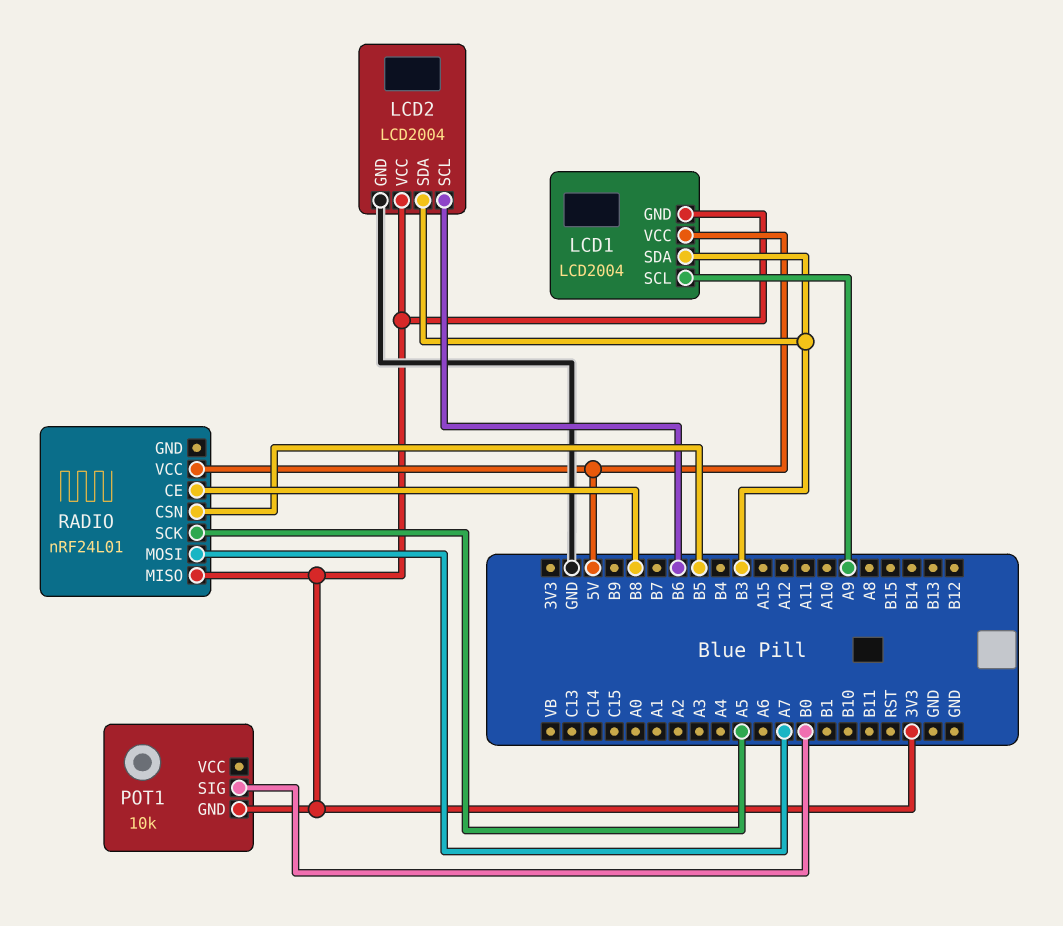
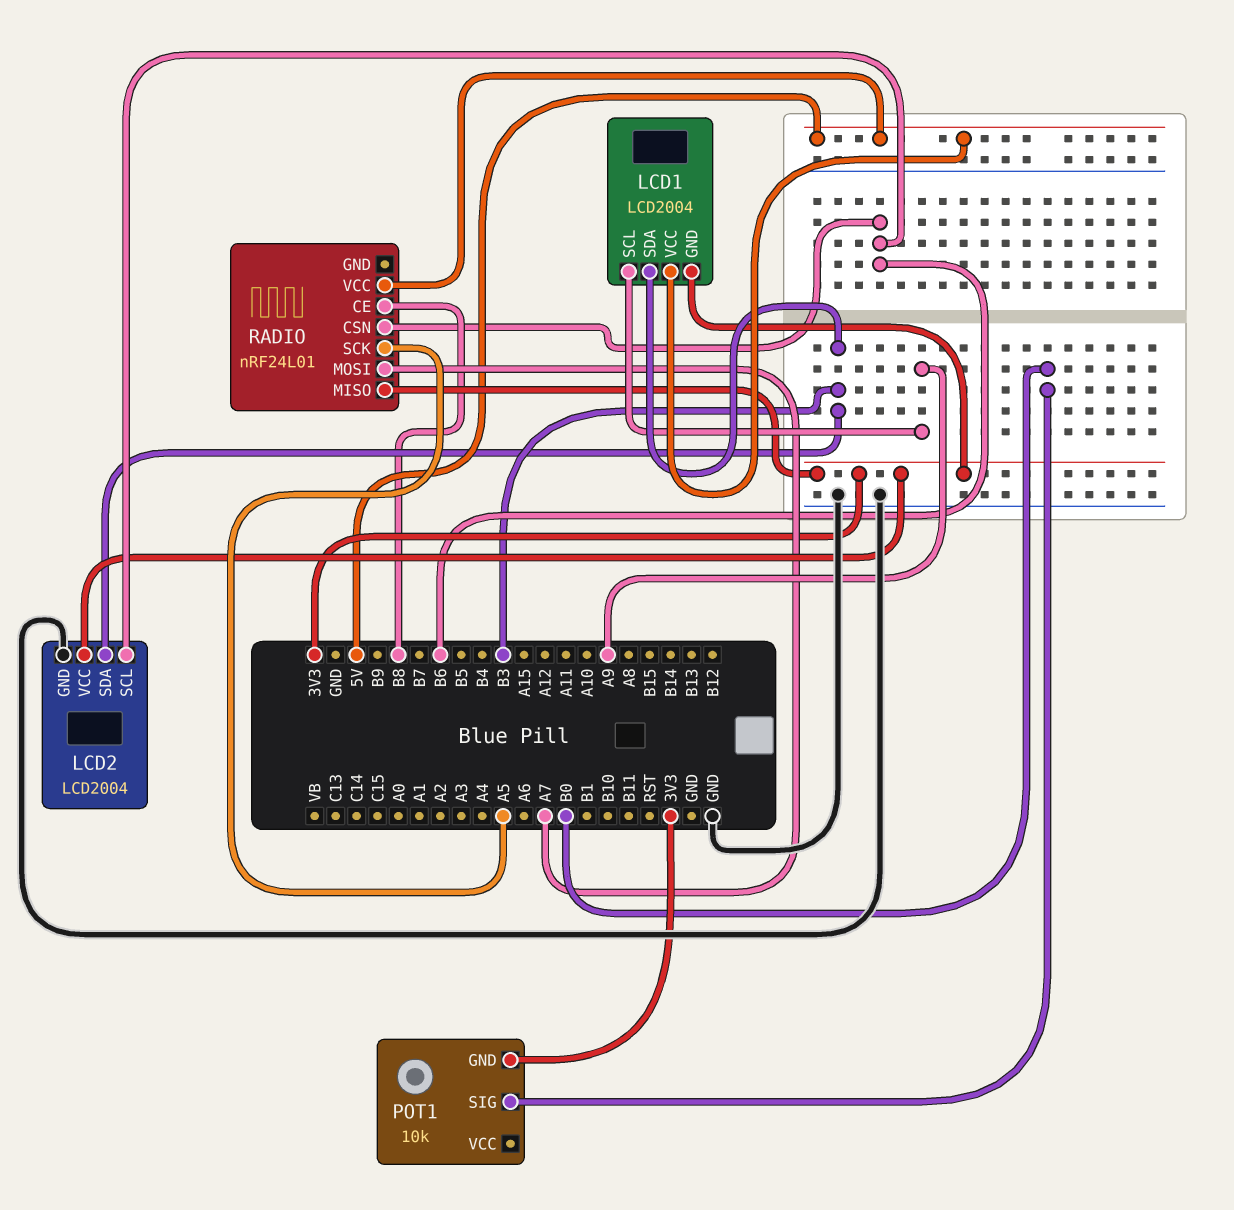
RADIO pin CSN: B5 -> B6

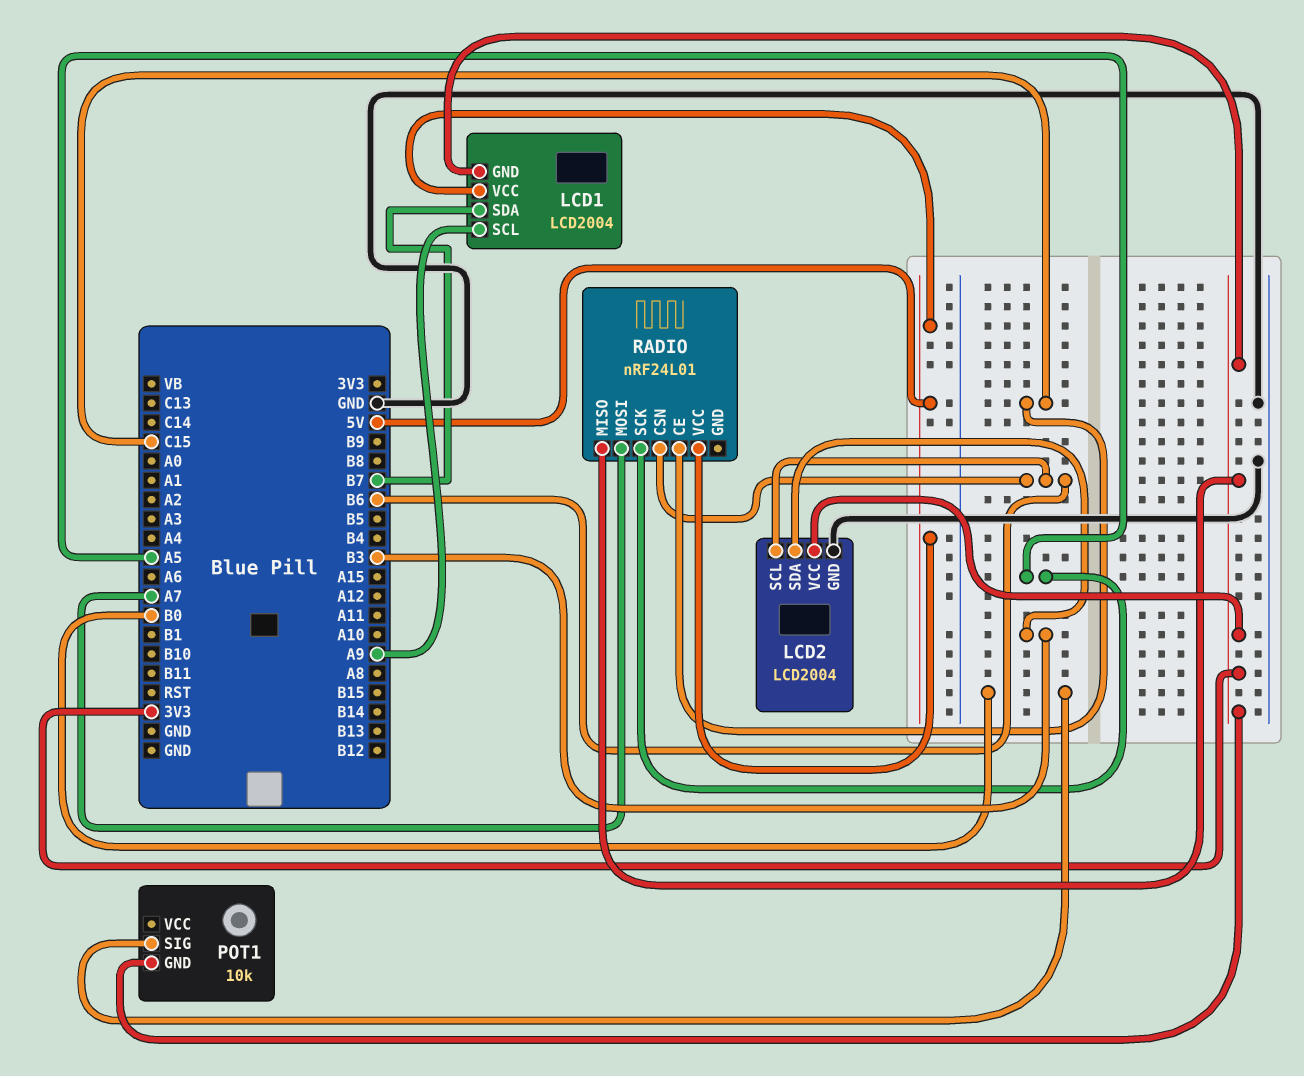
LCD1 pin SDA: B3 -> B7
RADIO pin CE: B8 -> C15

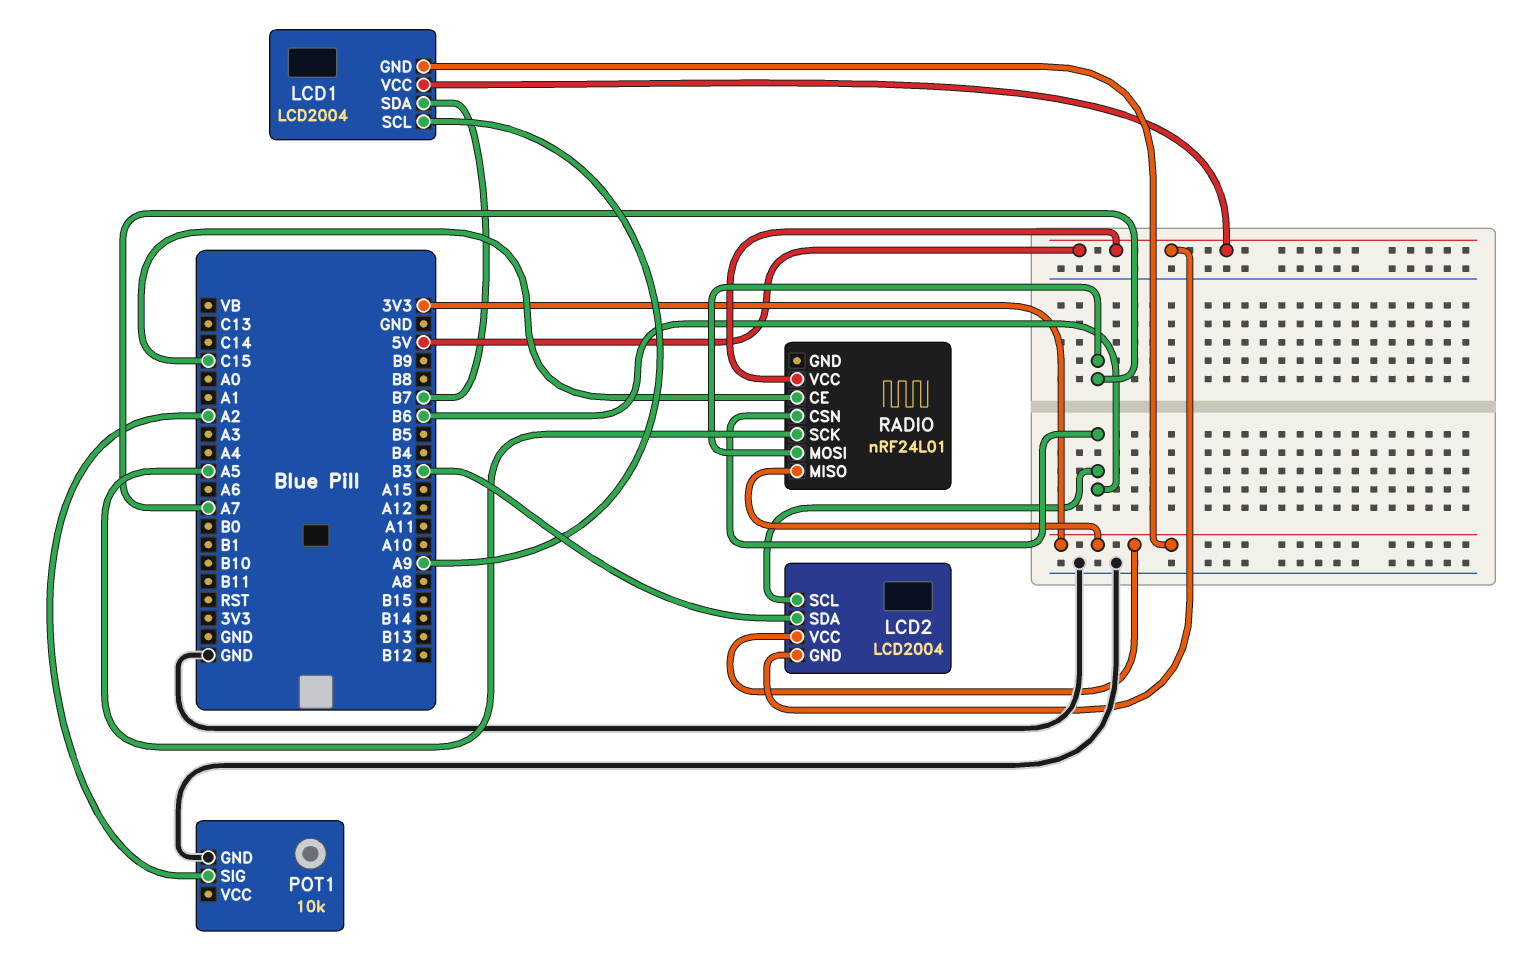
LCD2 pin GND: GND -> 5V
POT1 pin GND: 3V3 -> GND
POT1 pin SIG: B0 -> A2

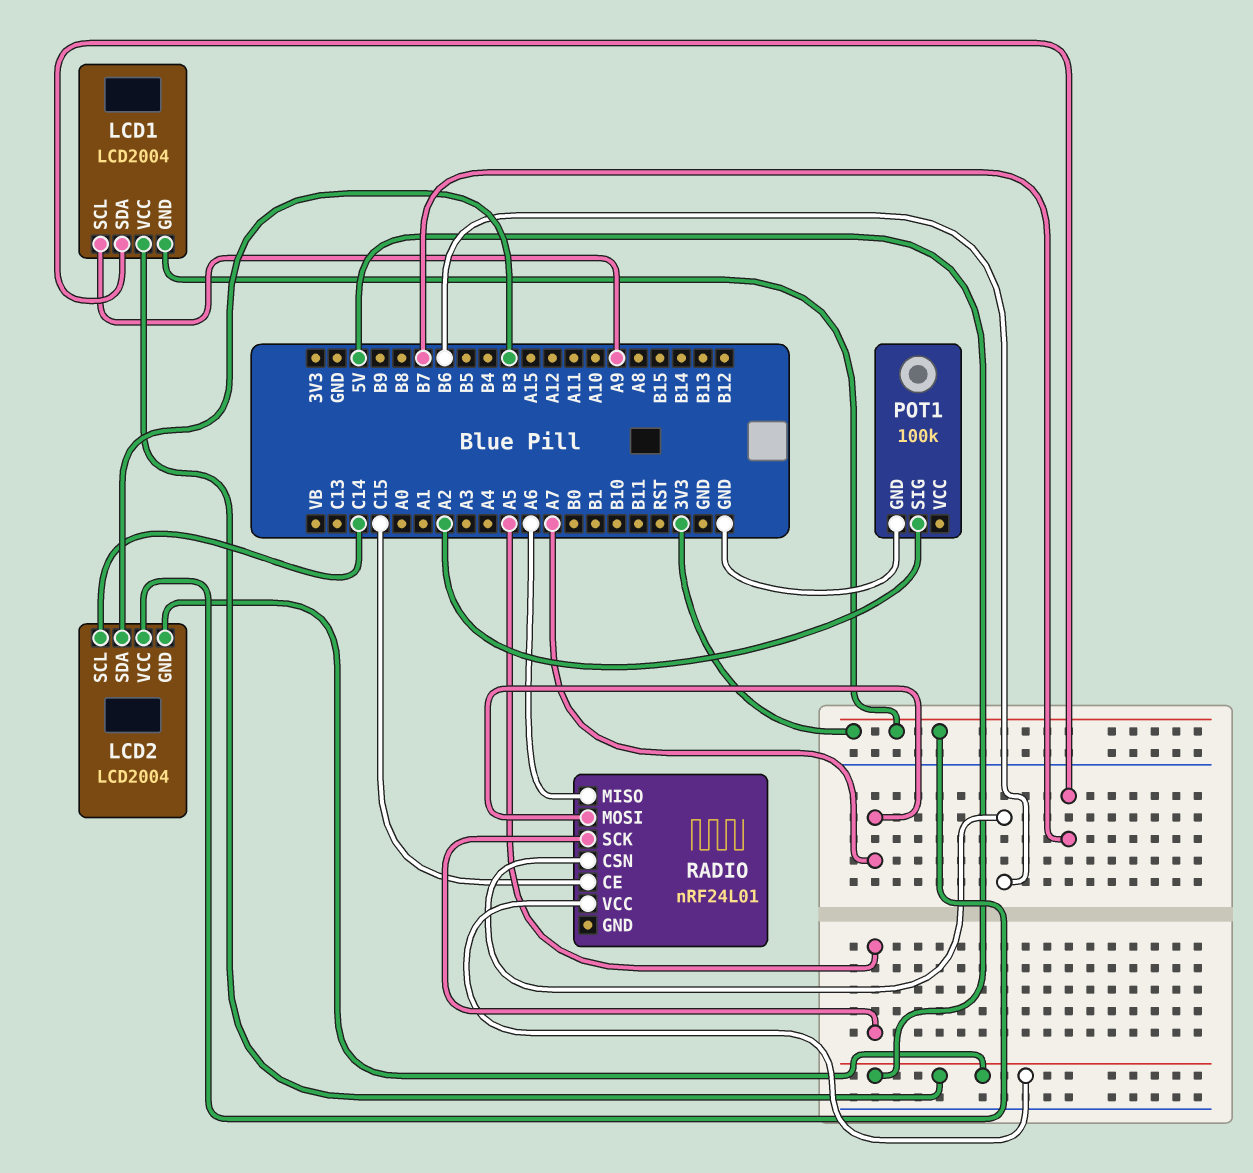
LCD2 pin SCL: B6 -> C14
POT1: 10k -> 100k
RADIO pin MISO: 3V3 -> A6

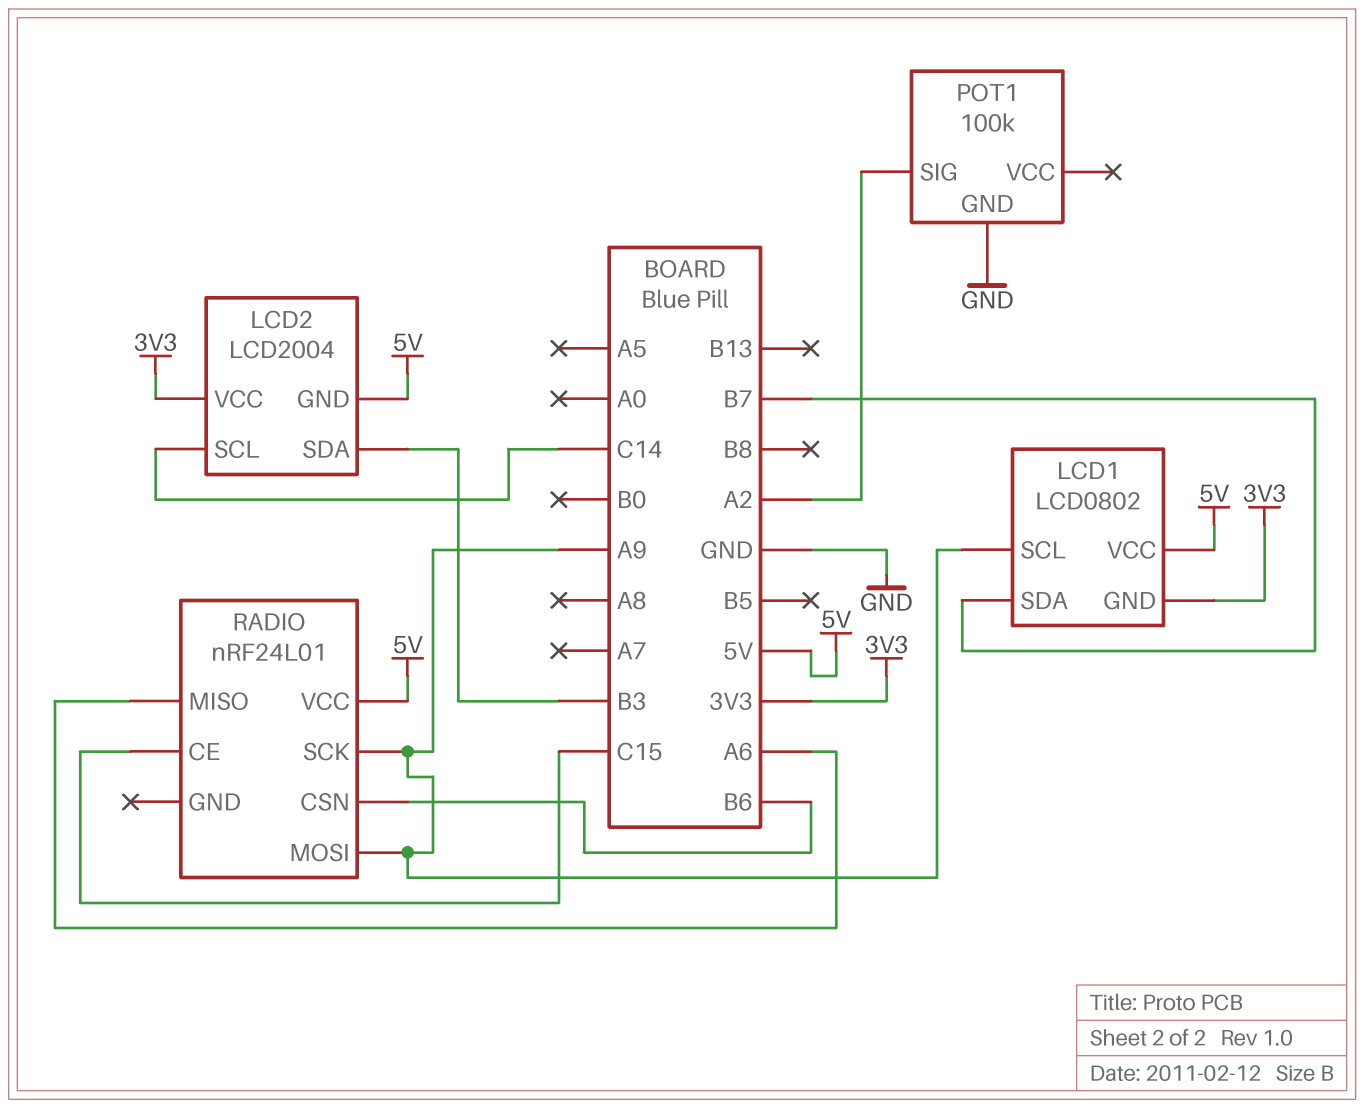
LCD1: LCD2004 -> LCD0802
RADIO pin MOSI: A7 -> A9
RADIO pin SCK: A5 -> A9

